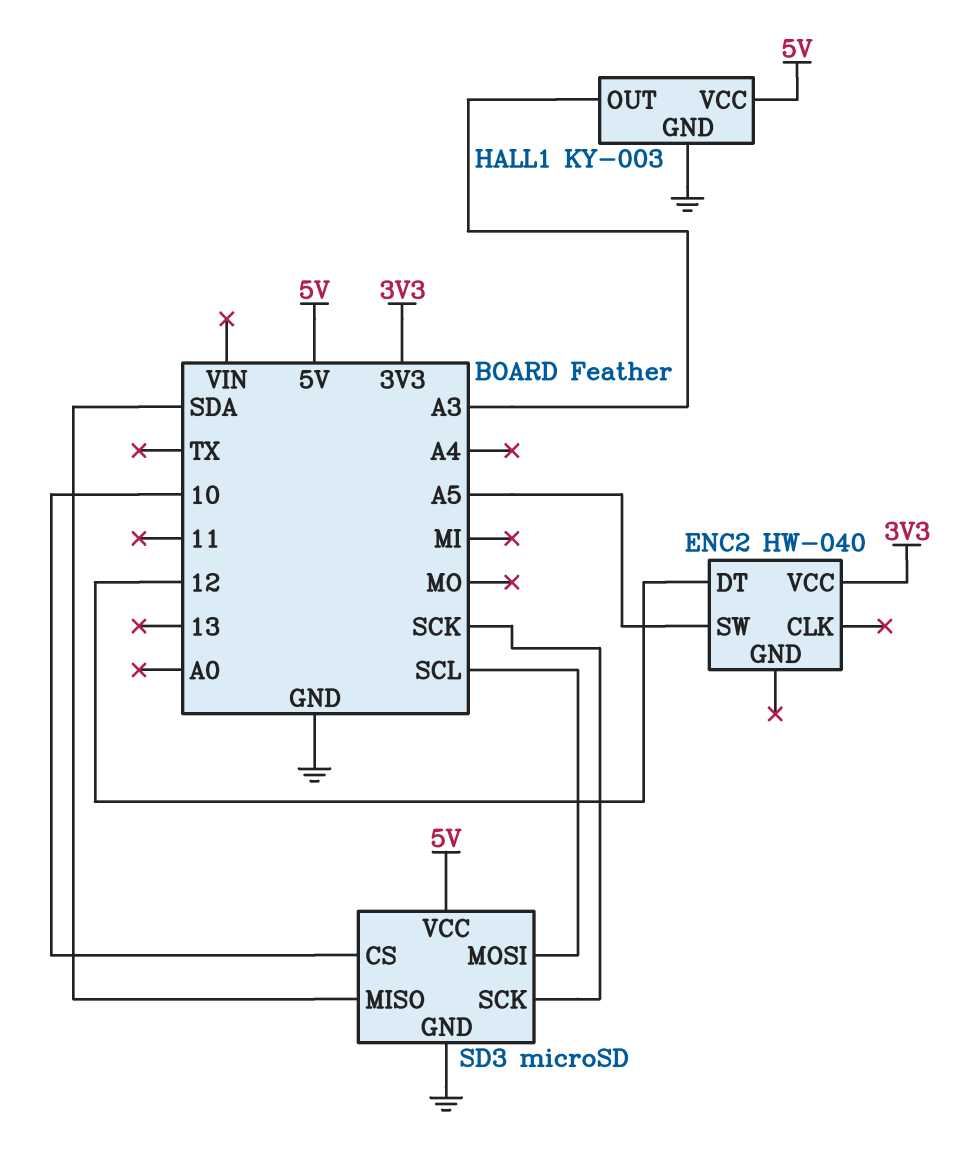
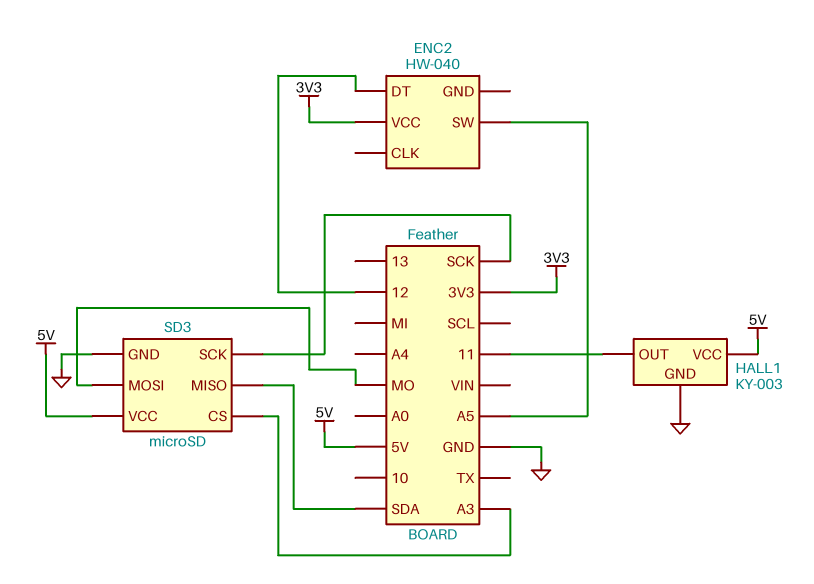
HALL1 pin OUT: A3 -> 11
SD3 pin CS: 10 -> A3
SD3 pin MOSI: SCL -> MO

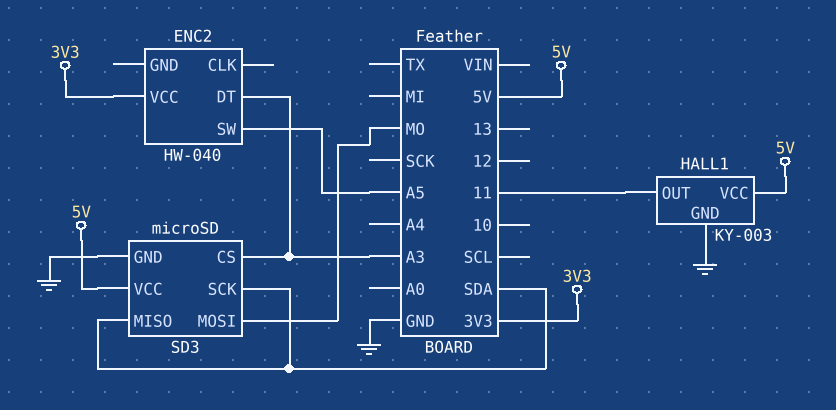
ENC2 pin DT: 12 -> A3
SD3 pin SCK: SCK -> SDA

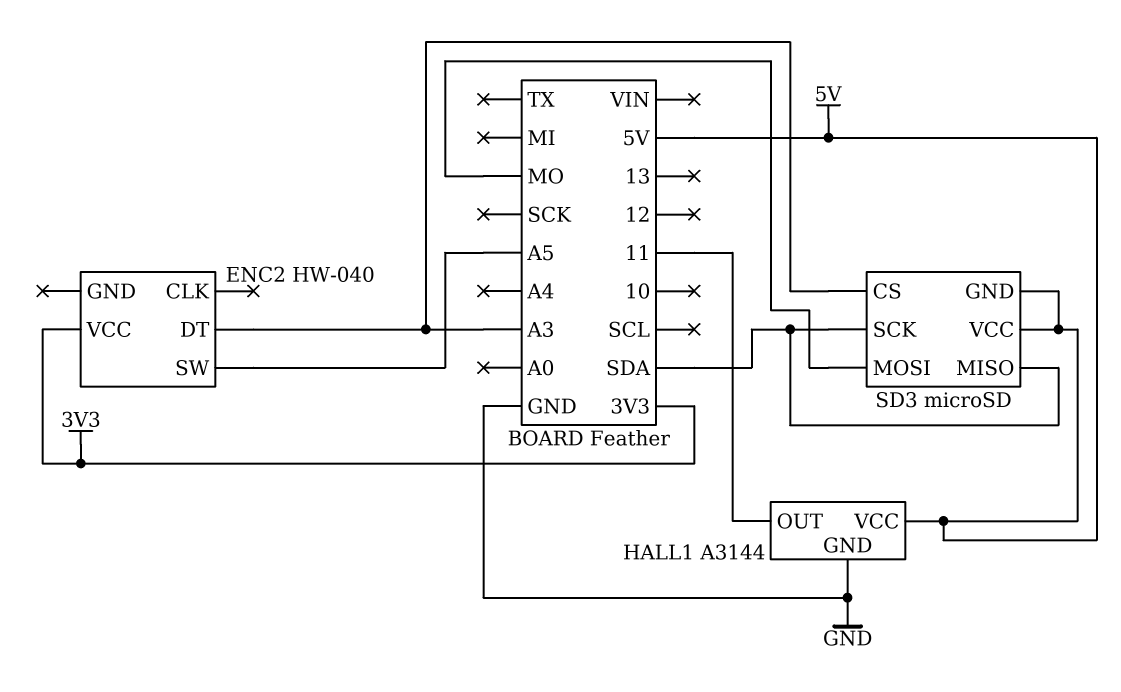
HALL1: KY-003 -> A3144
SD3 pin GND: GND -> 5V

